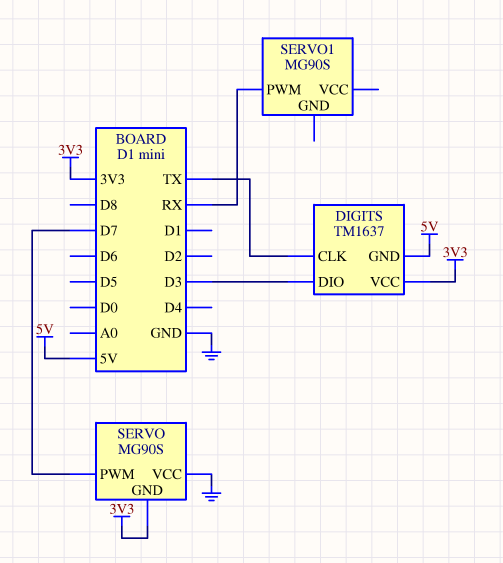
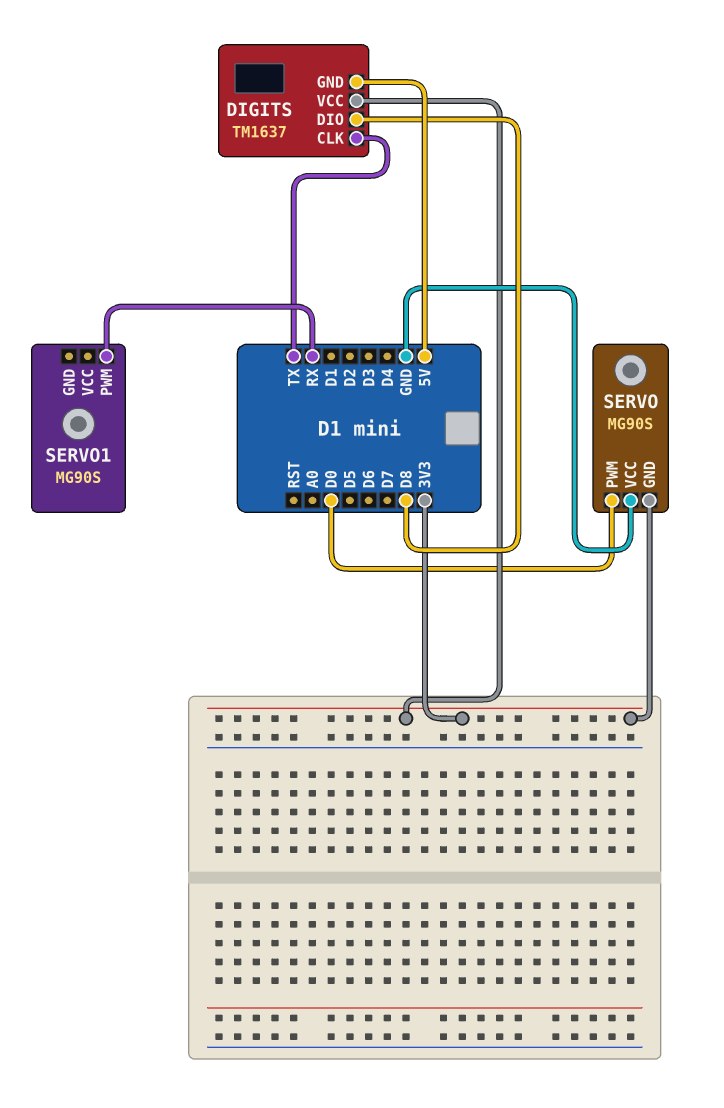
DIGITS pin DIO: D3 -> D8
SERVO pin PWM: D7 -> D0

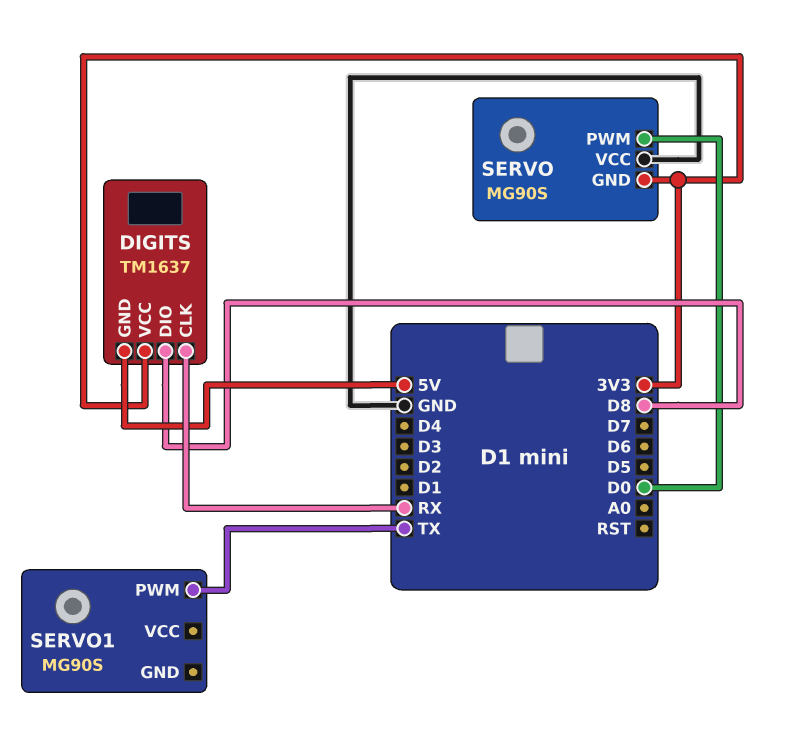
DIGITS pin CLK: TX -> RX
SERVO1 pin PWM: RX -> TX

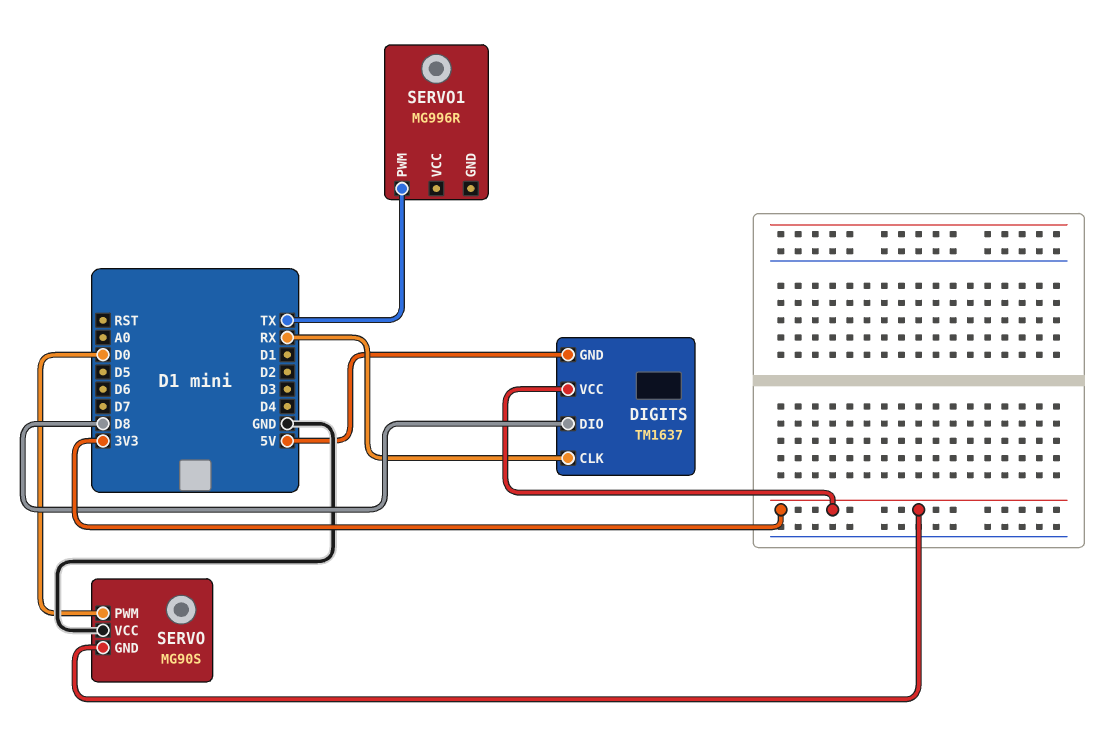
SERVO1: MG90S -> MG996R

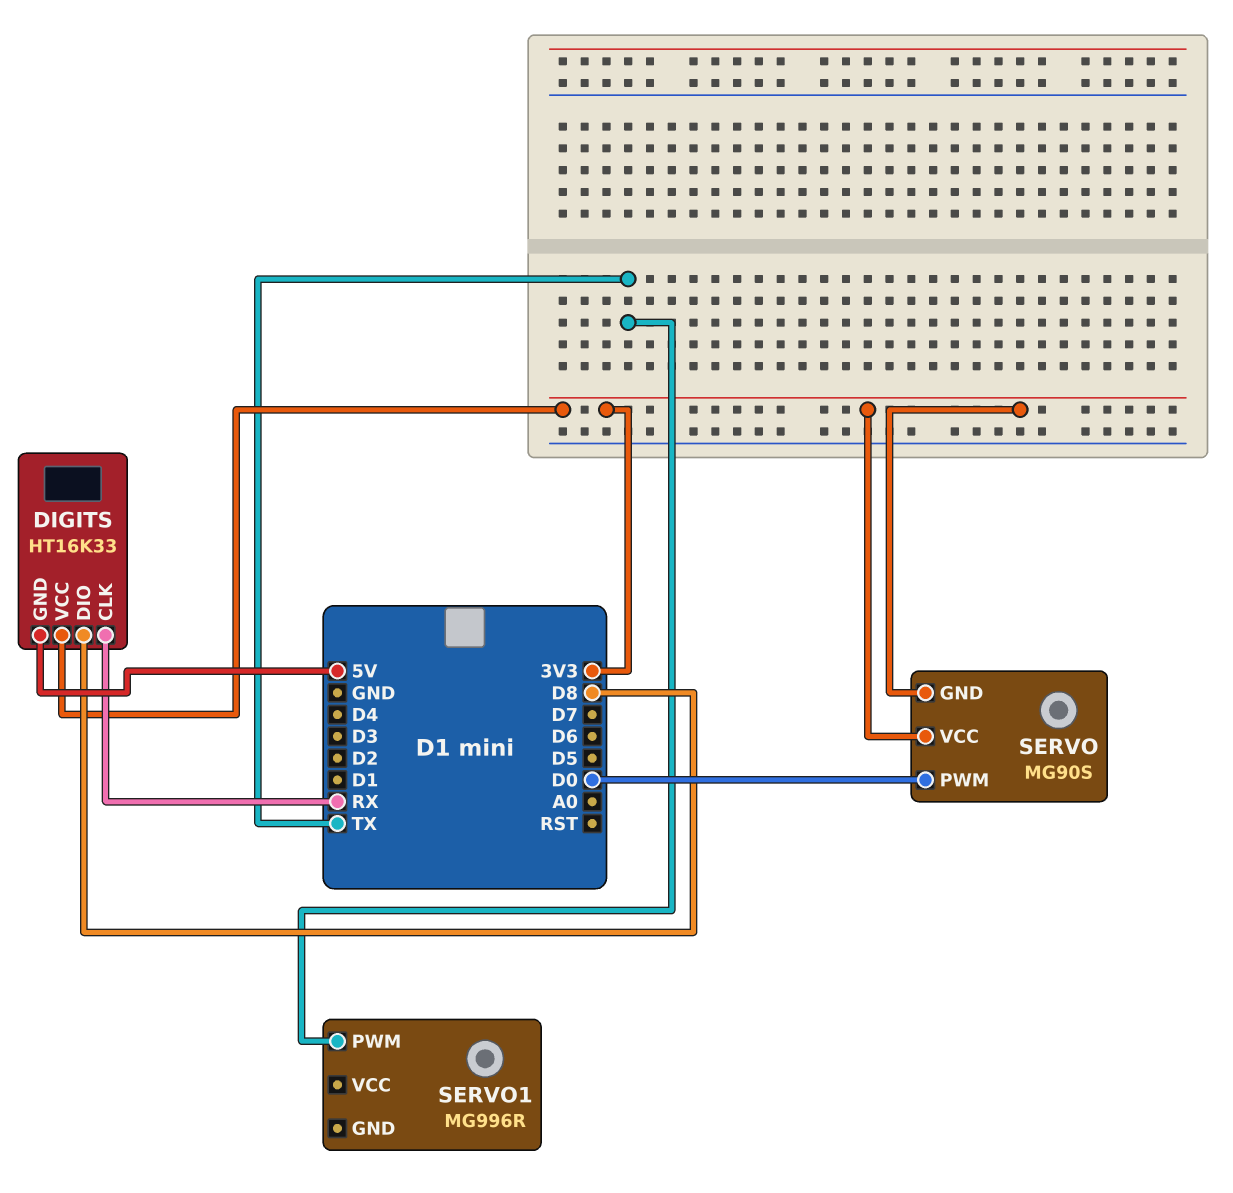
DIGITS: TM1637 -> HT16K33
SERVO pin VCC: GND -> 3V3

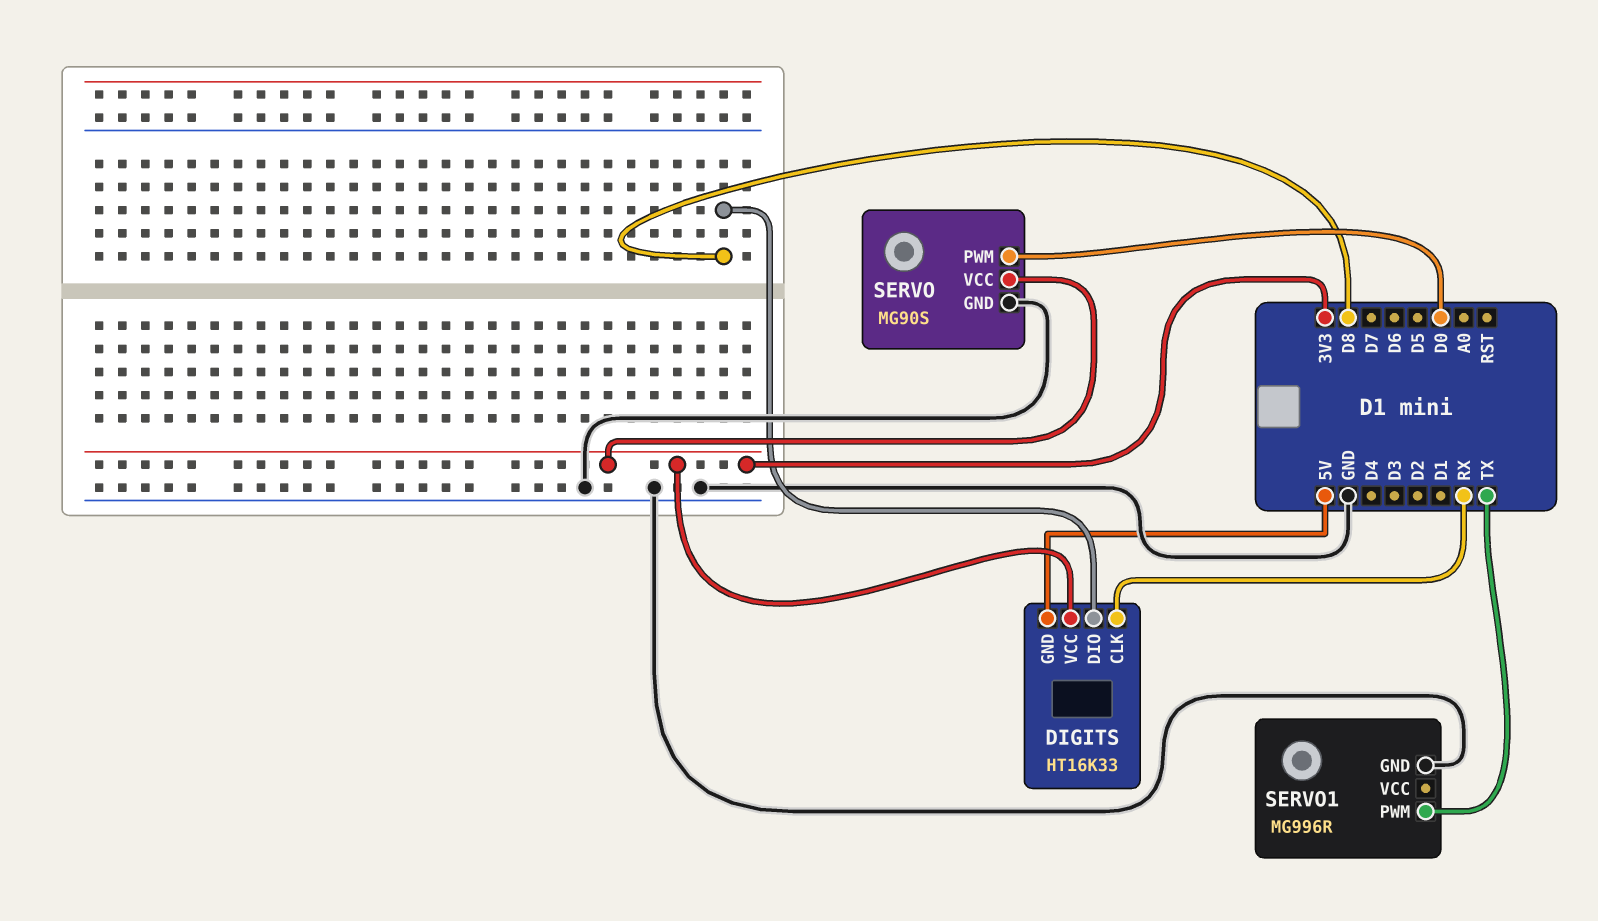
SERVO pin GND: 3V3 -> GND
SERVO1 pin GND: none -> GND

